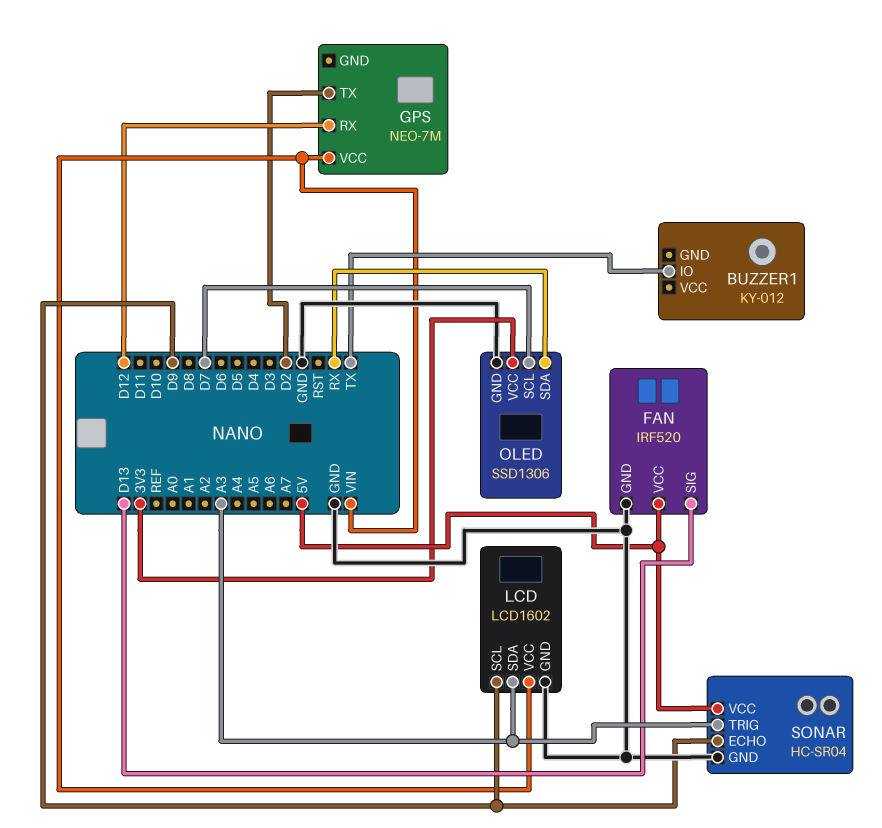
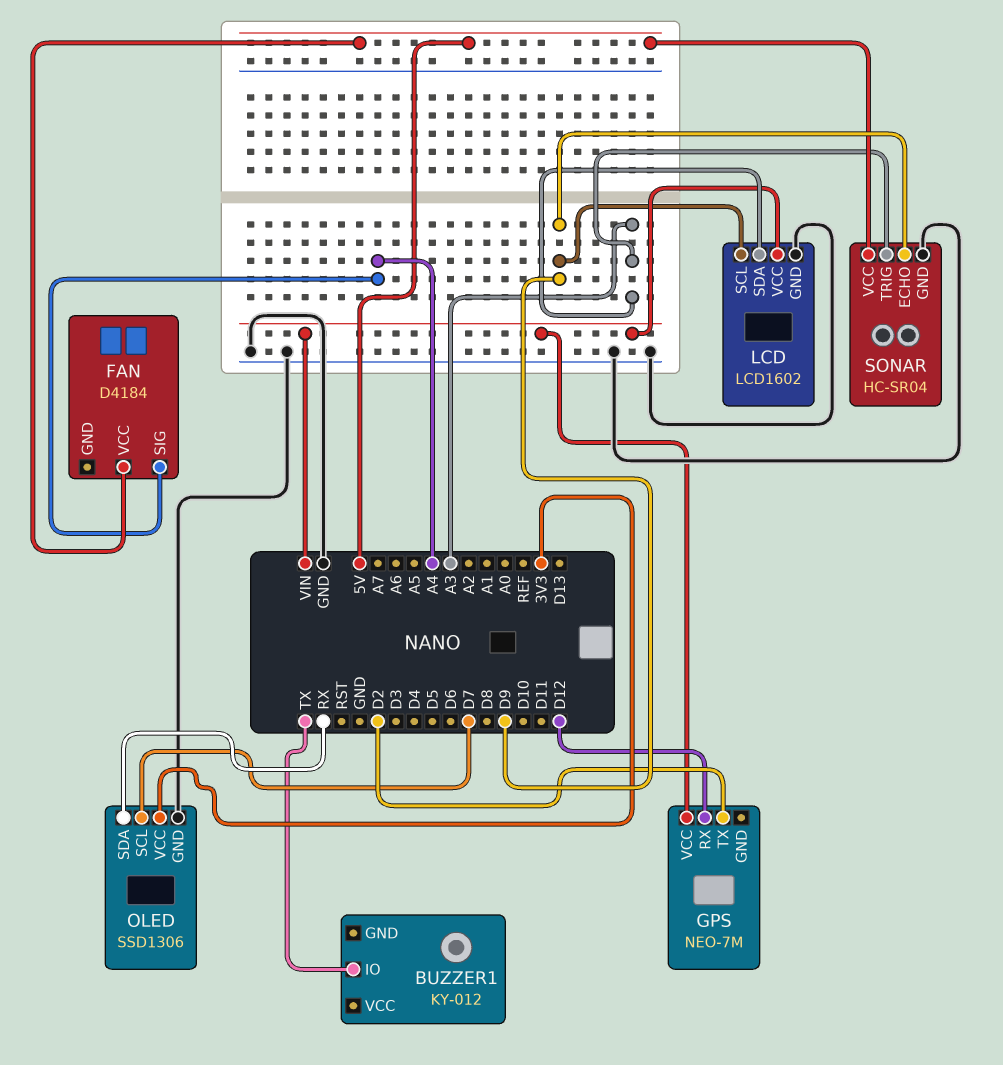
FAN: IRF520 -> D4184
FAN pin GND: GND -> none
FAN pin SIG: D13 -> A4

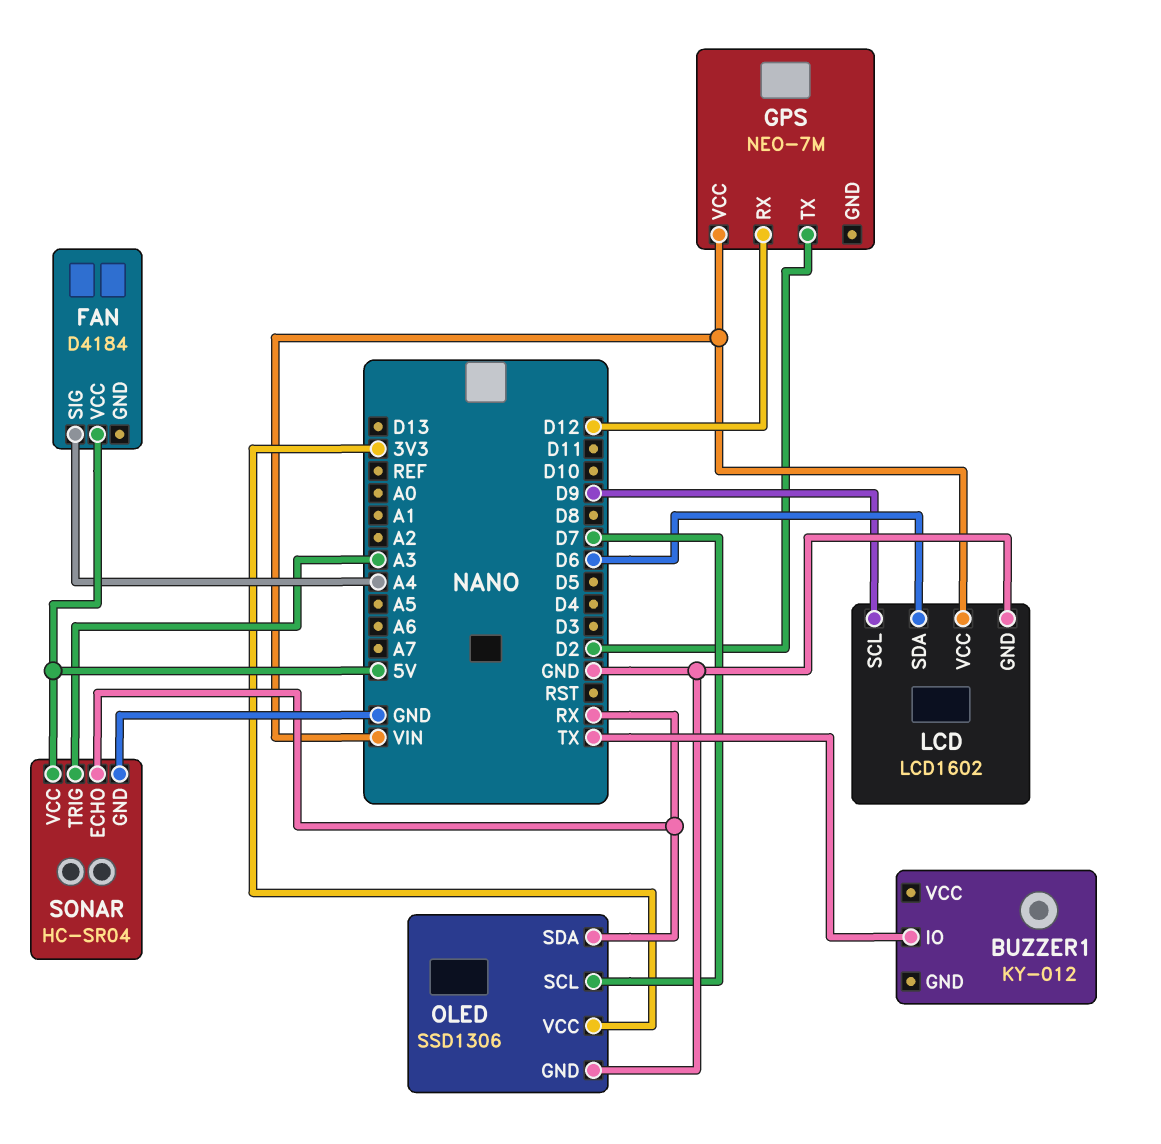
LCD pin SDA: A3 -> D6
SONAR pin ECHO: D9 -> RX

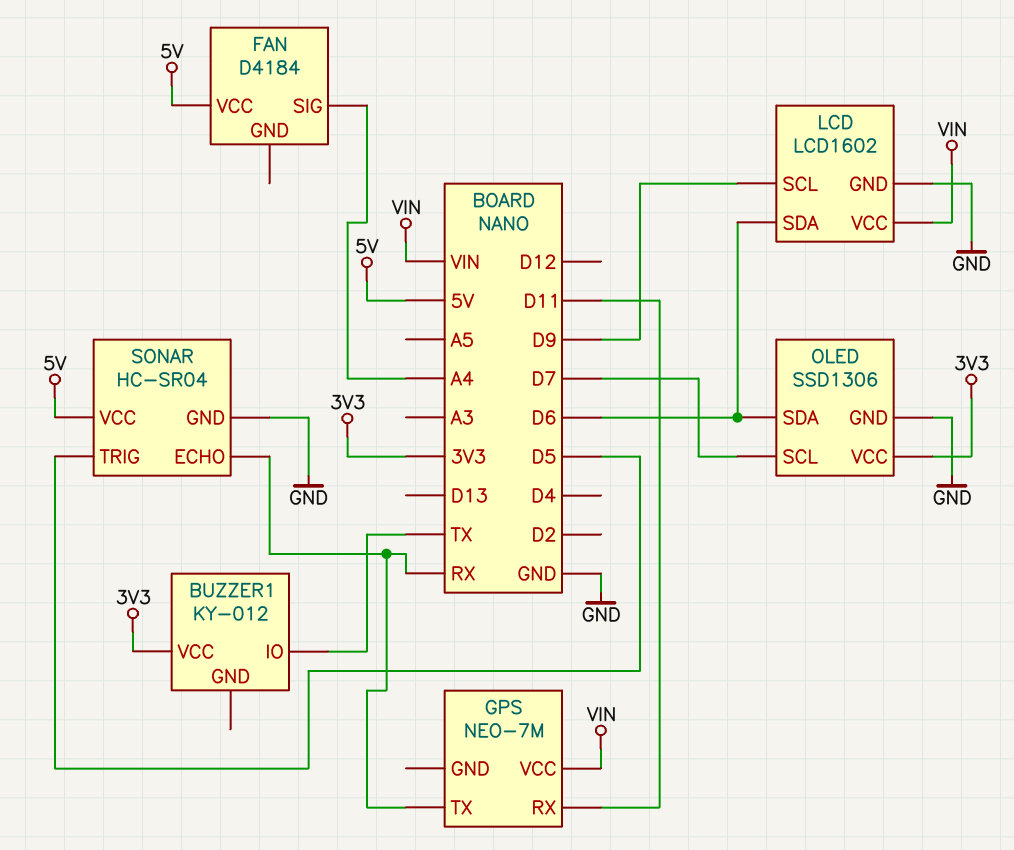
BUZZER1 pin VCC: none -> 3V3
GPS pin RX: D12 -> D11
GPS pin TX: D2 -> RX
OLED pin SDA: RX -> D6
SONAR pin TRIG: A3 -> D5

